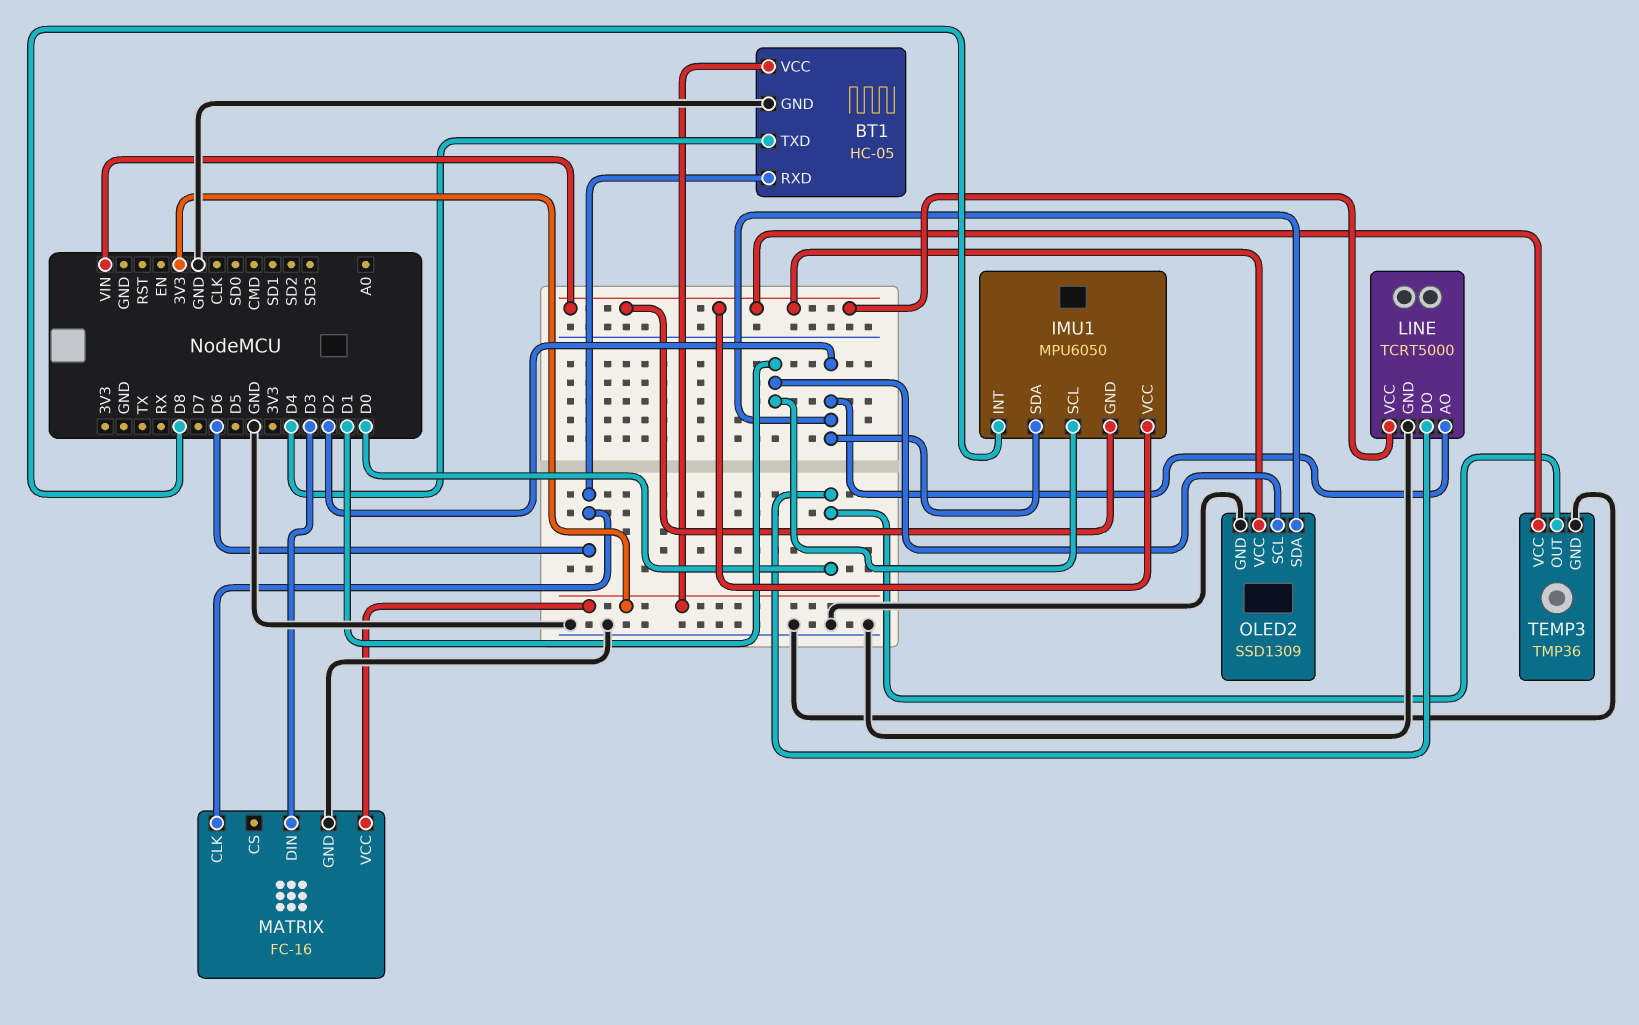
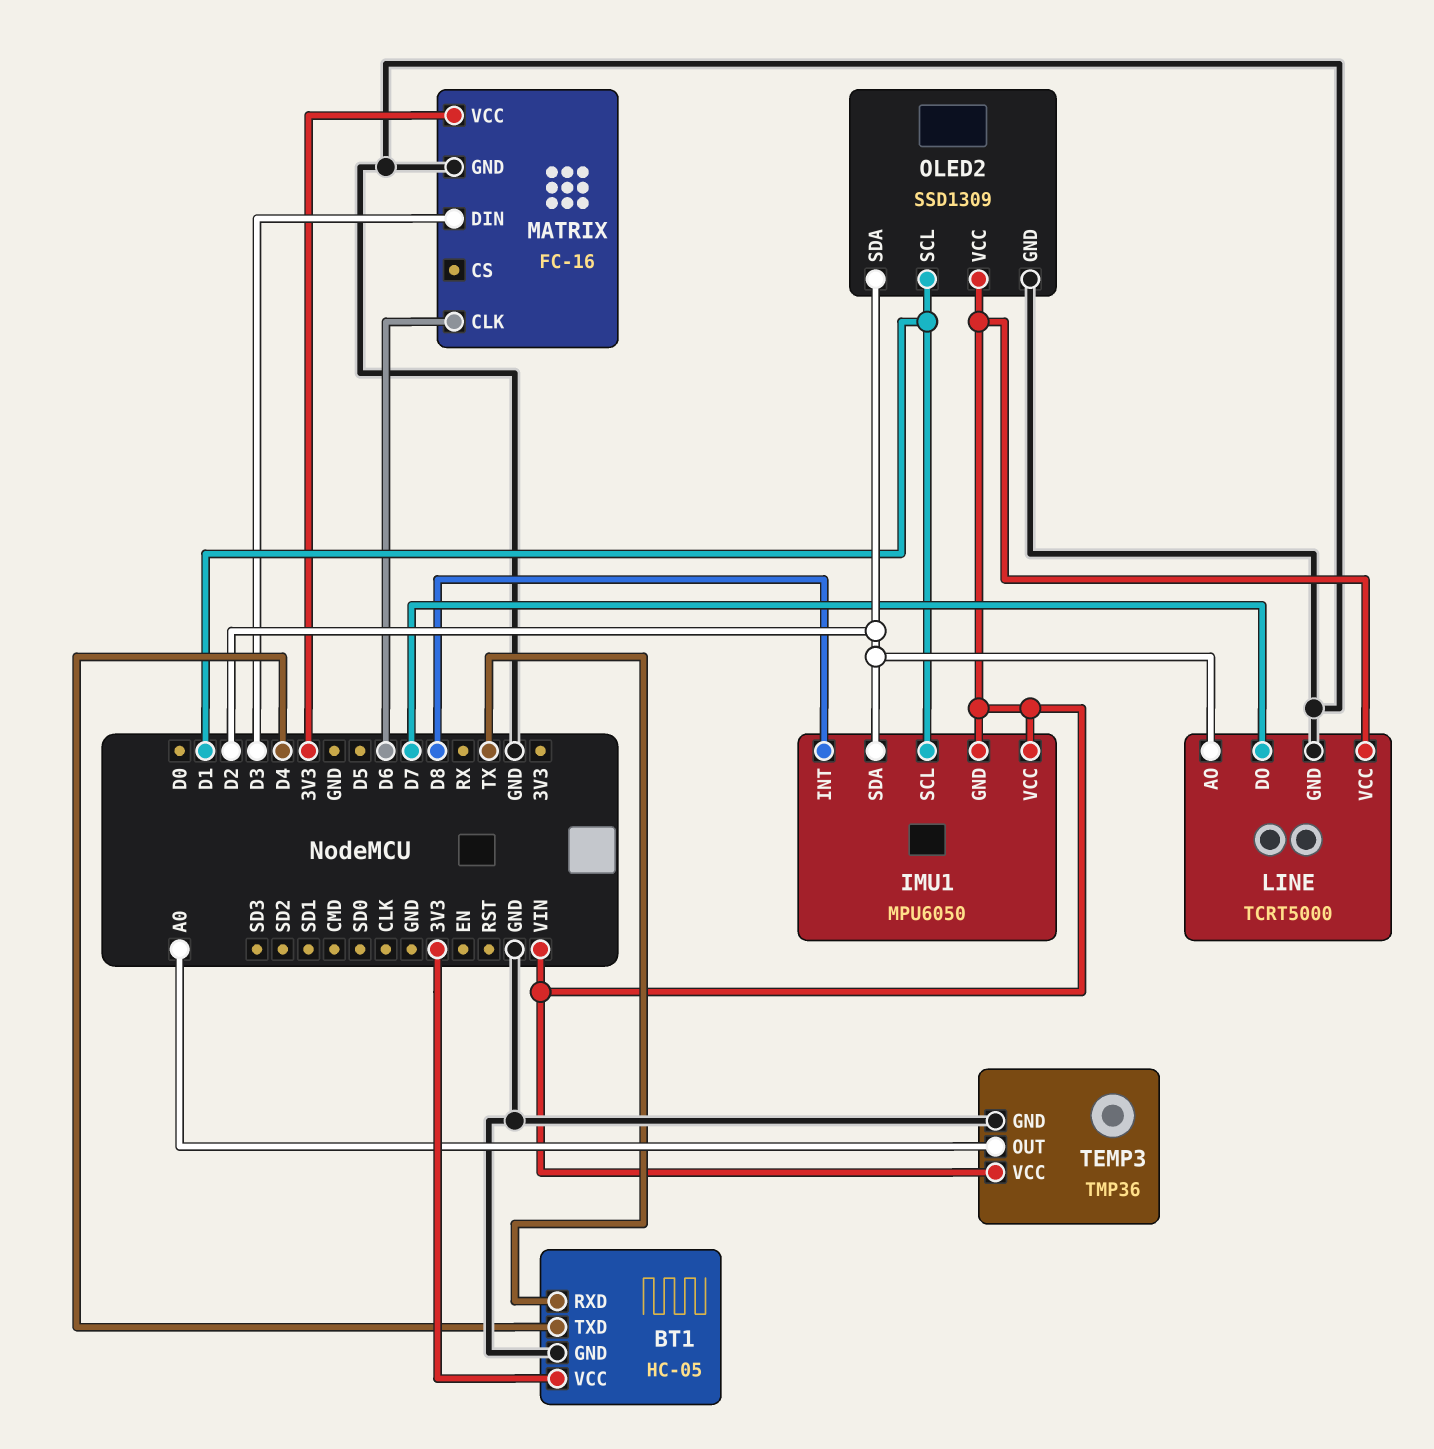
BT1 pin RXD: D6 -> TX
LINE pin DO: D0 -> D7
TEMP3 pin OUT: D0 -> A0

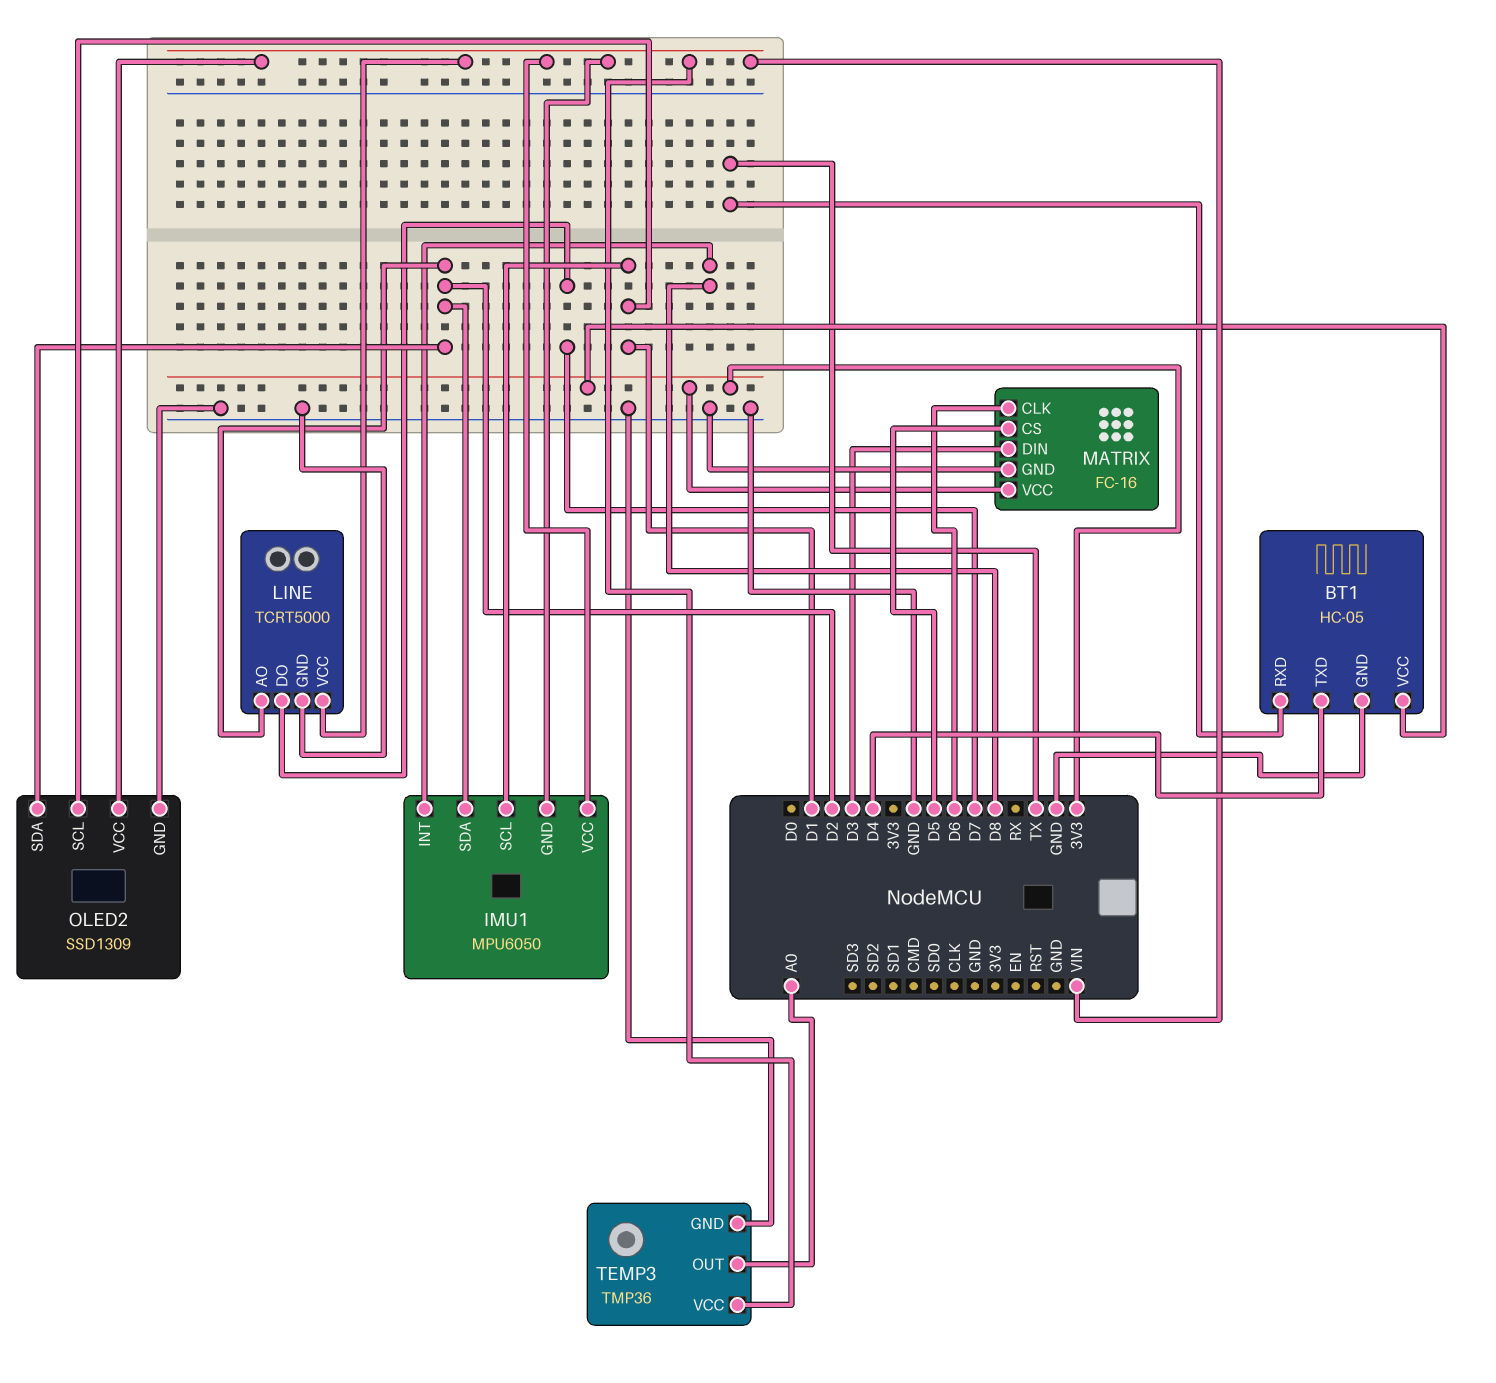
MATRIX pin CS: none -> D5

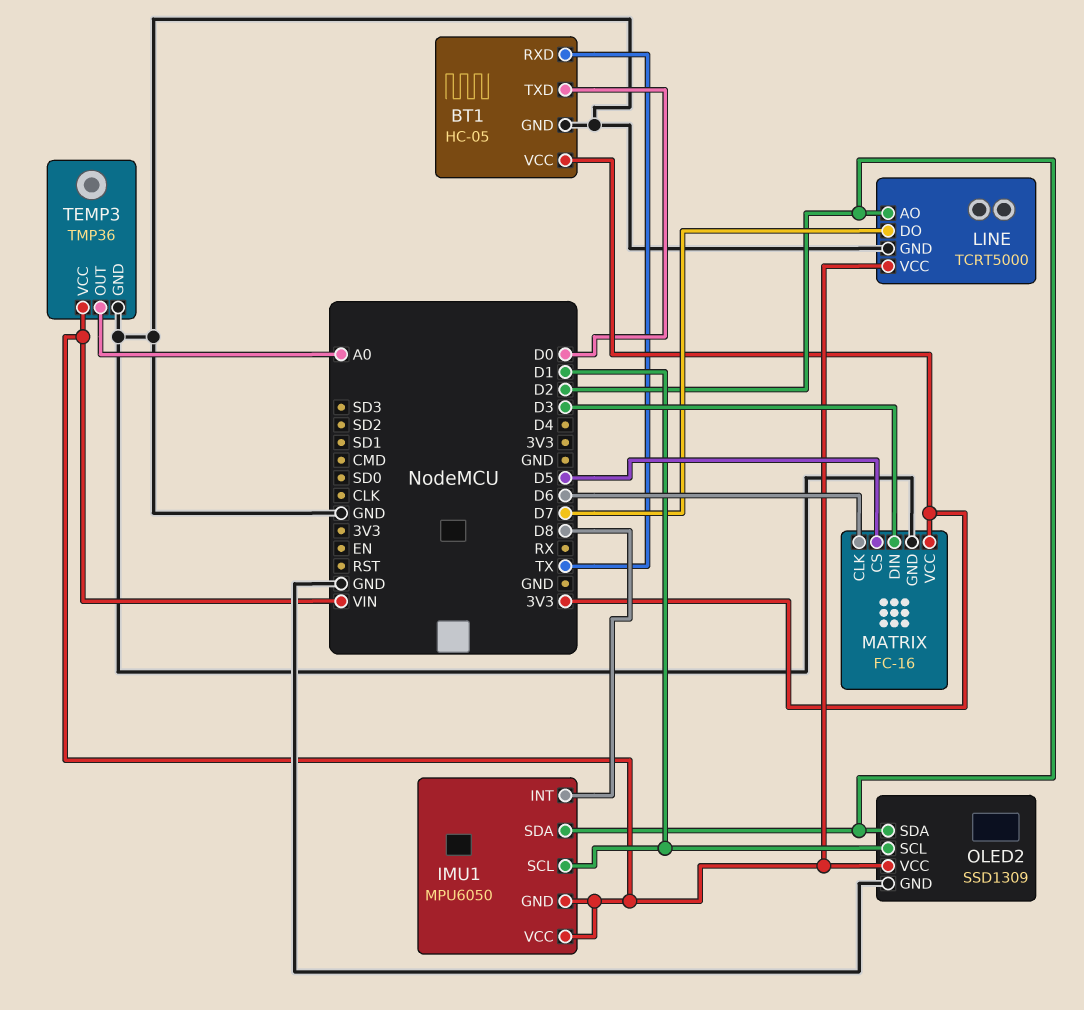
BT1 pin TXD: D4 -> D0

